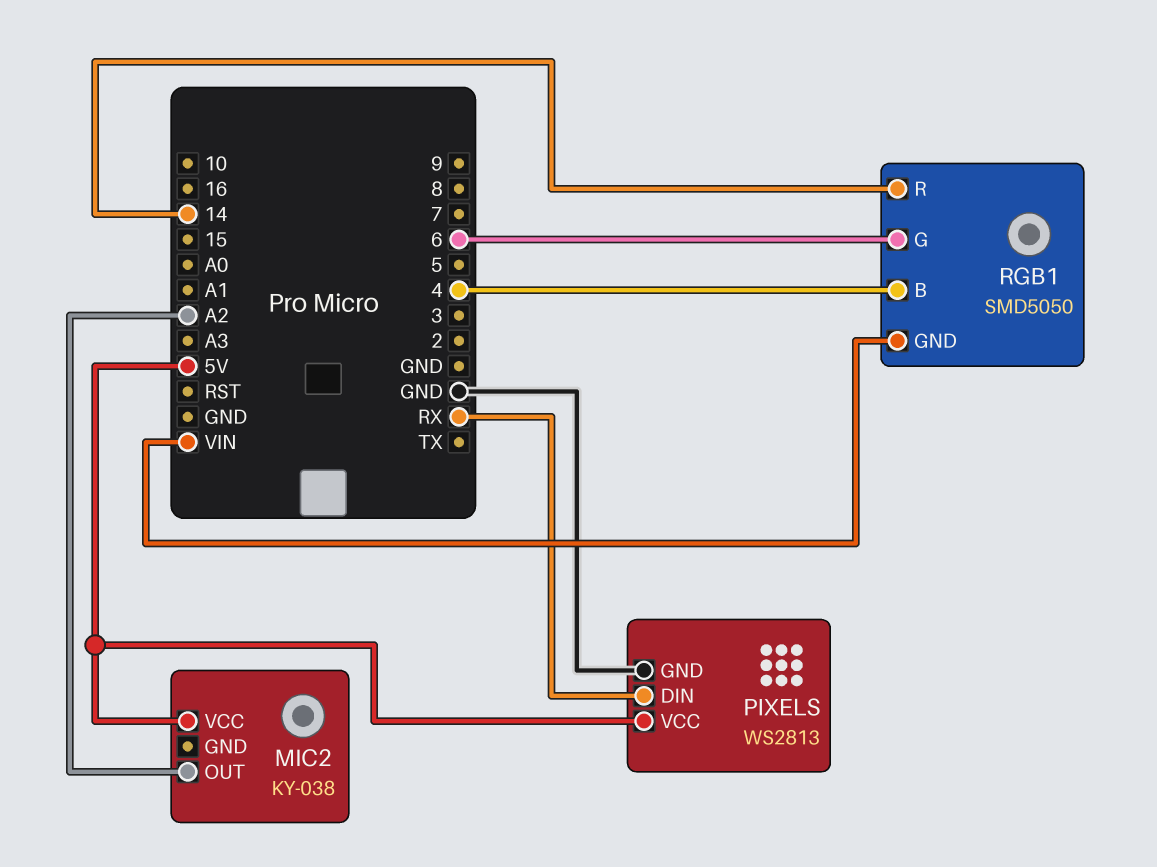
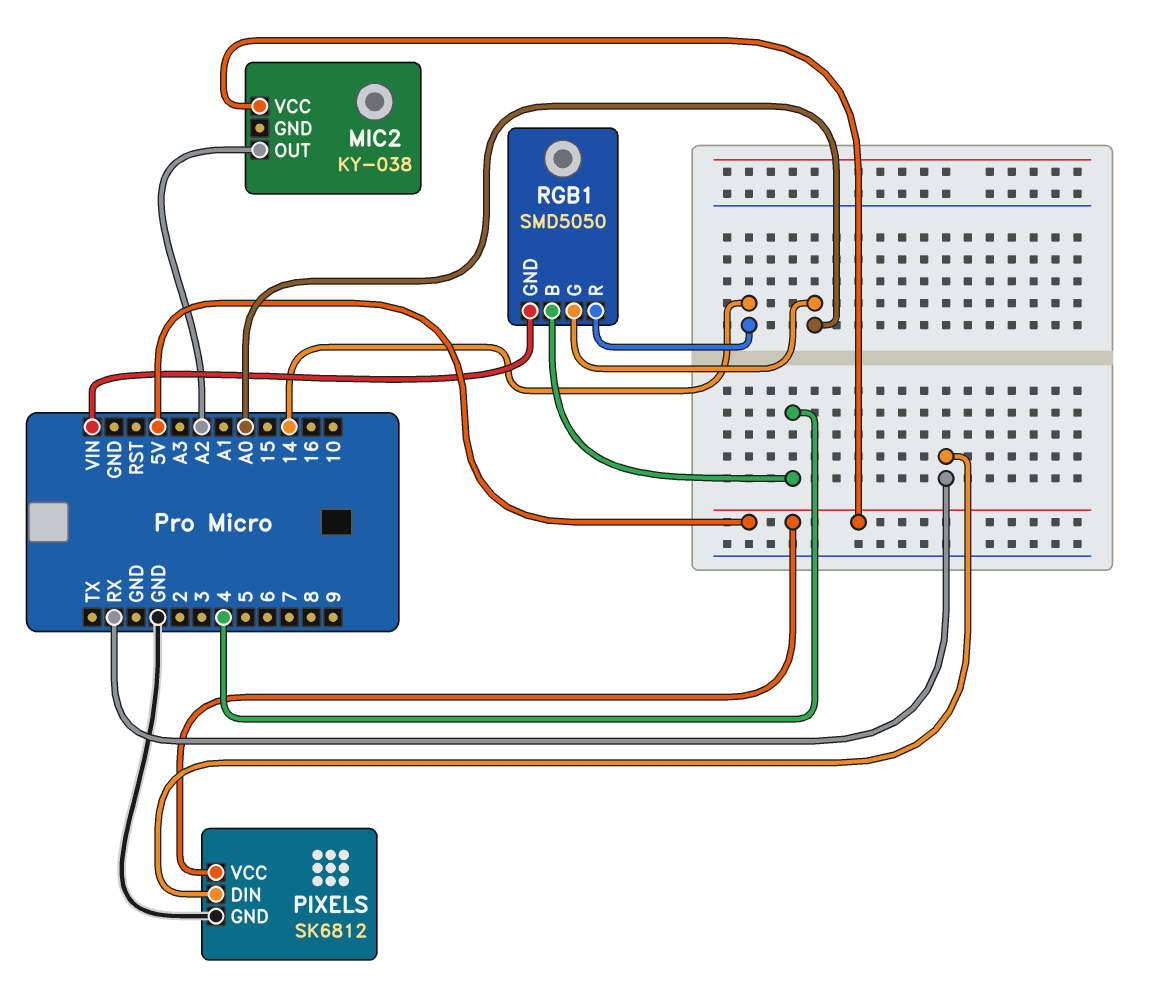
PIXELS: WS2813 -> SK6812
RGB1 pin G: 6 -> A0

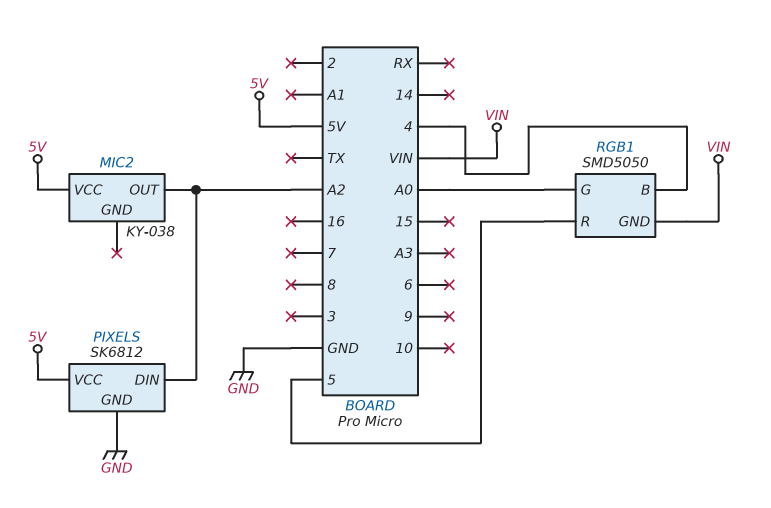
PIXELS pin DIN: RX -> A2
RGB1 pin R: 14 -> 5

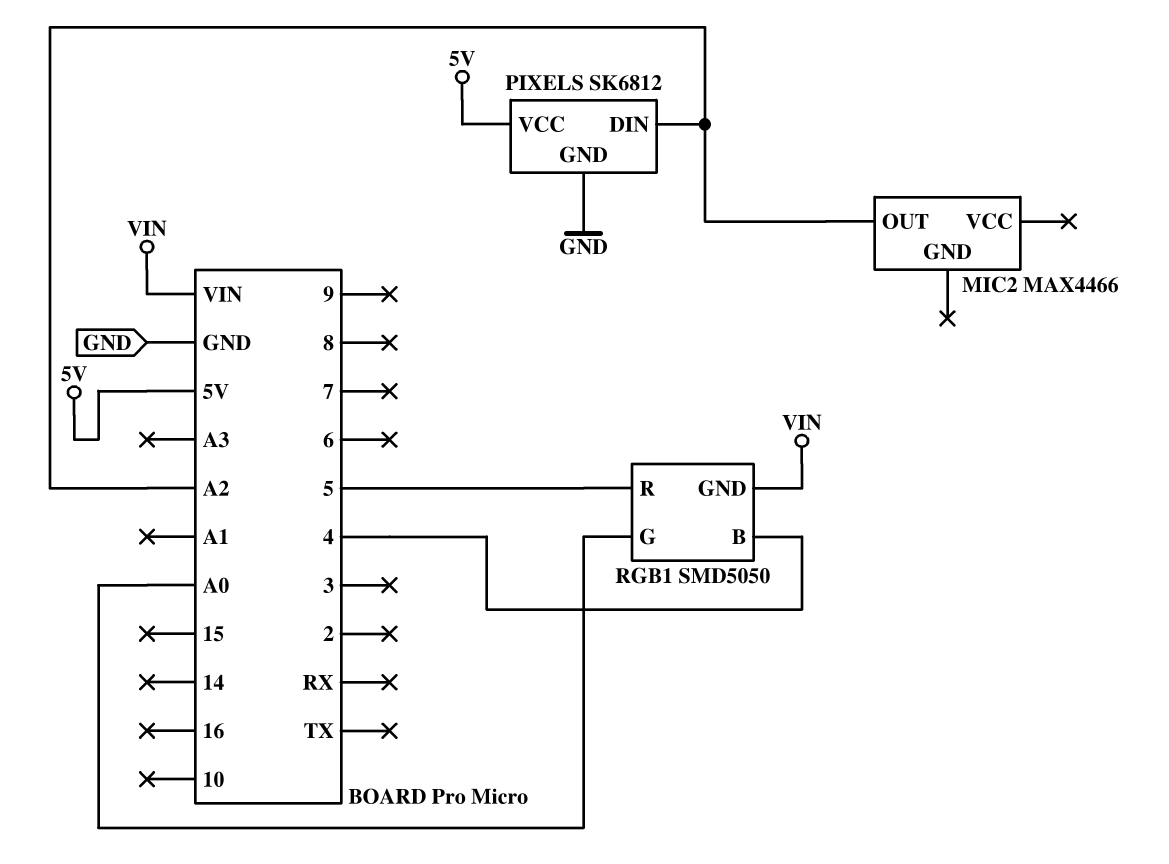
MIC2: KY-038 -> MAX4466
MIC2 pin VCC: 5V -> none

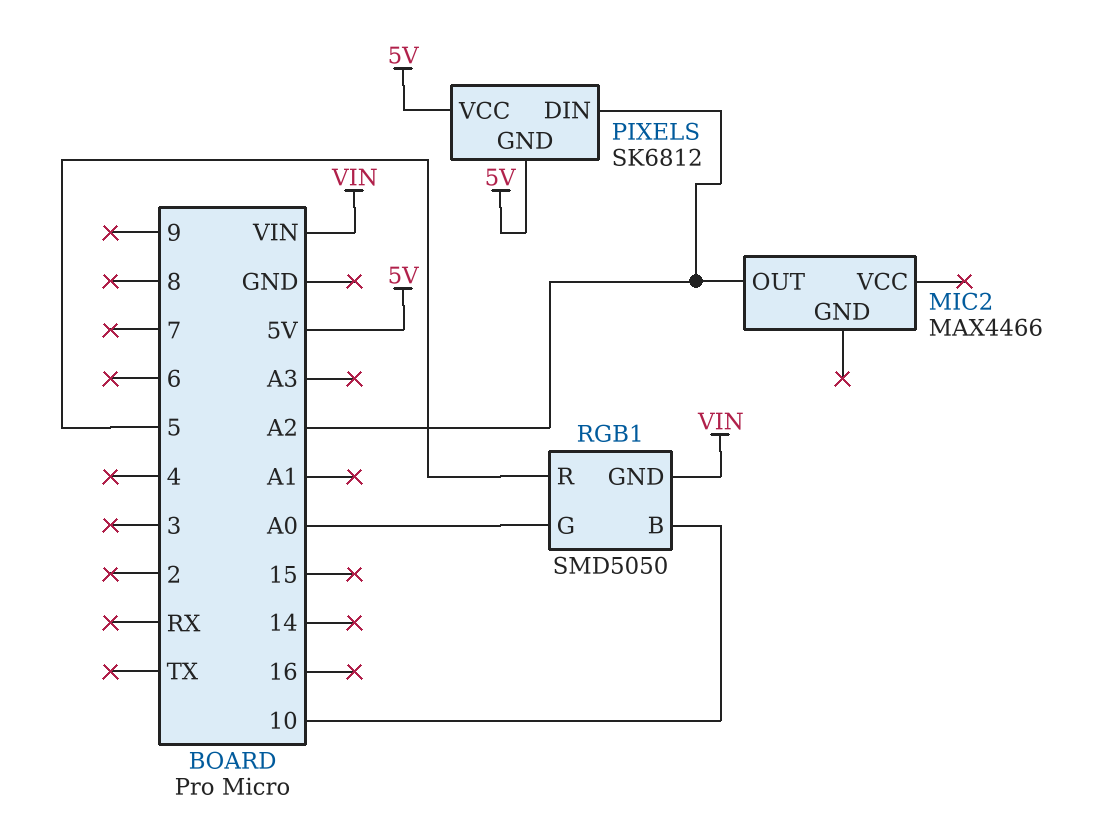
PIXELS pin GND: GND -> 5V
RGB1 pin B: 4 -> 10

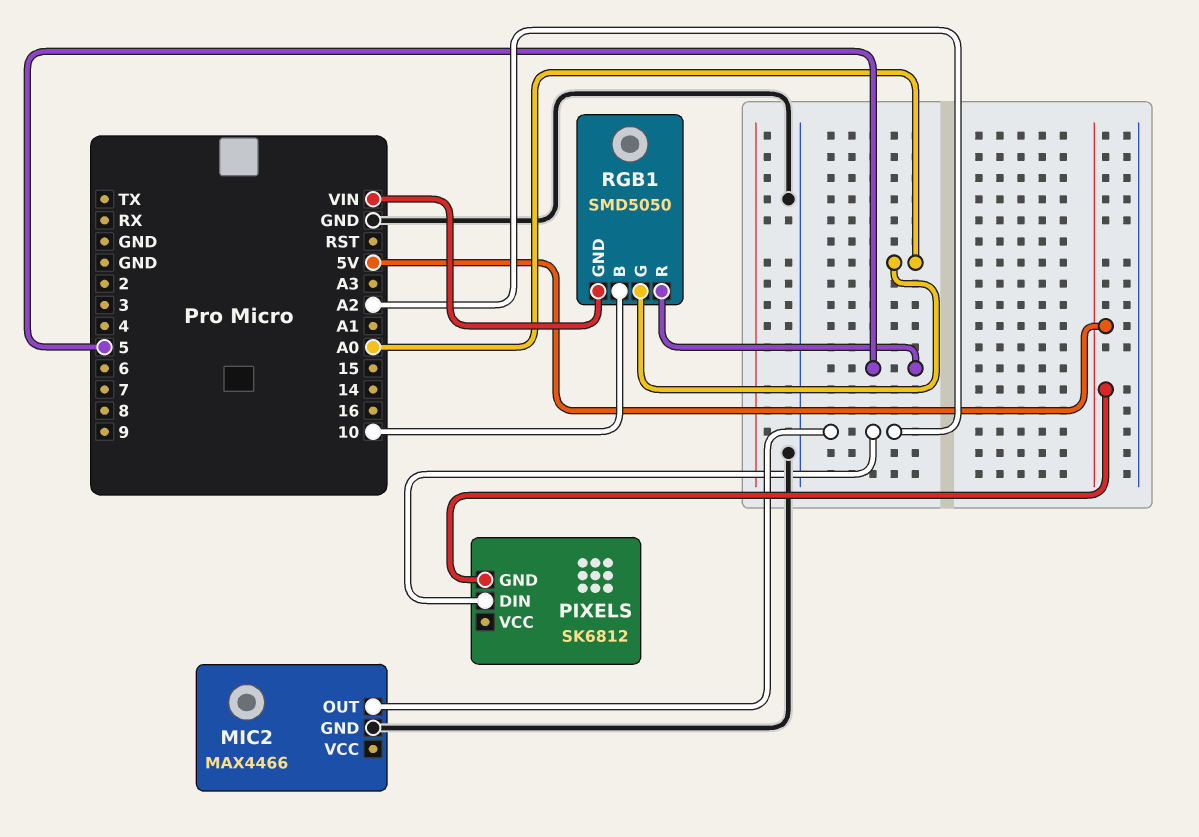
MIC2 pin GND: none -> GND
PIXELS pin VCC: 5V -> none

